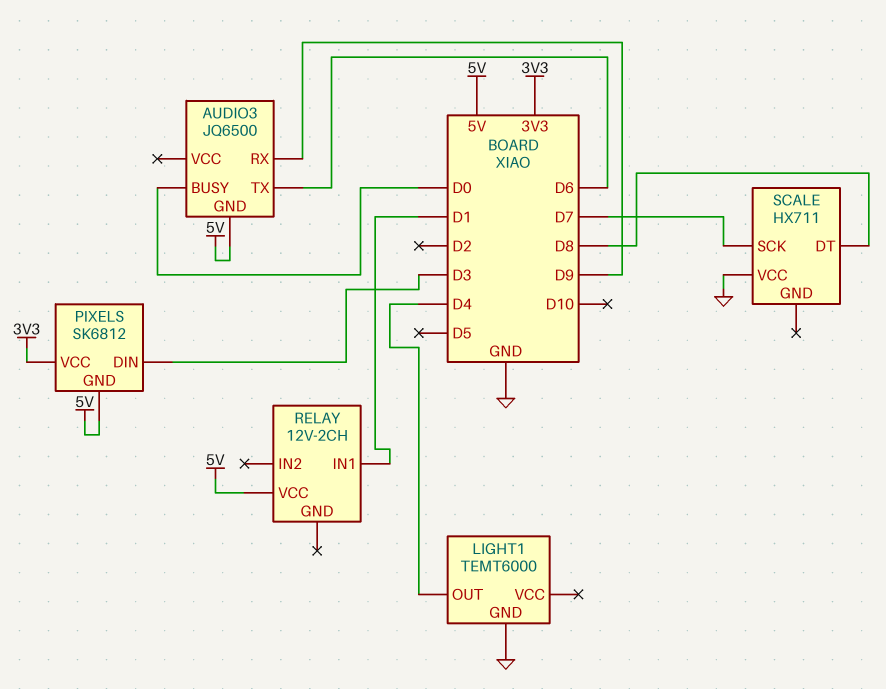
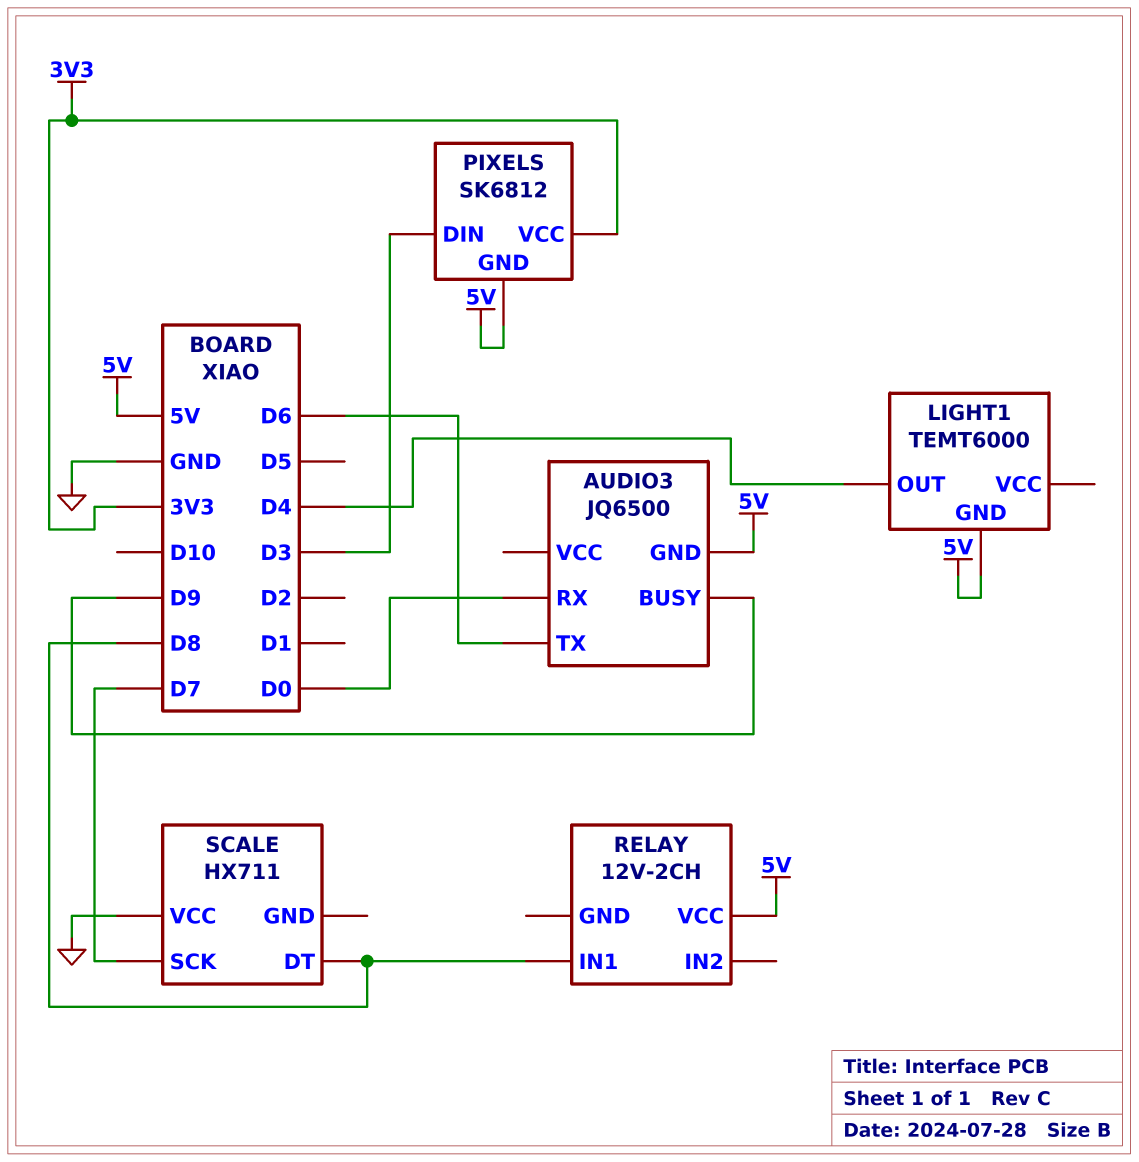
AUDIO3 pin BUSY: D0 -> D9
AUDIO3 pin RX: D9 -> D0
LIGHT1 pin GND: GND -> 5V
RELAY pin IN1: D1 -> D8

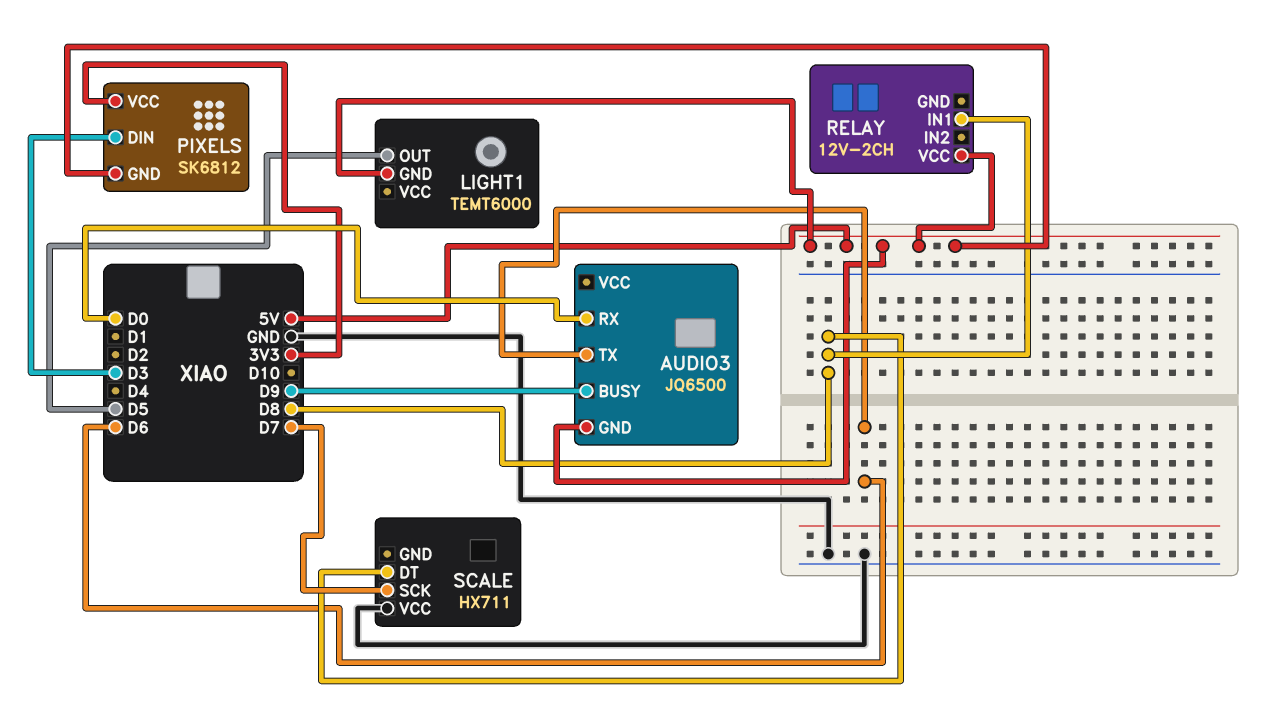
LIGHT1 pin OUT: D4 -> D5

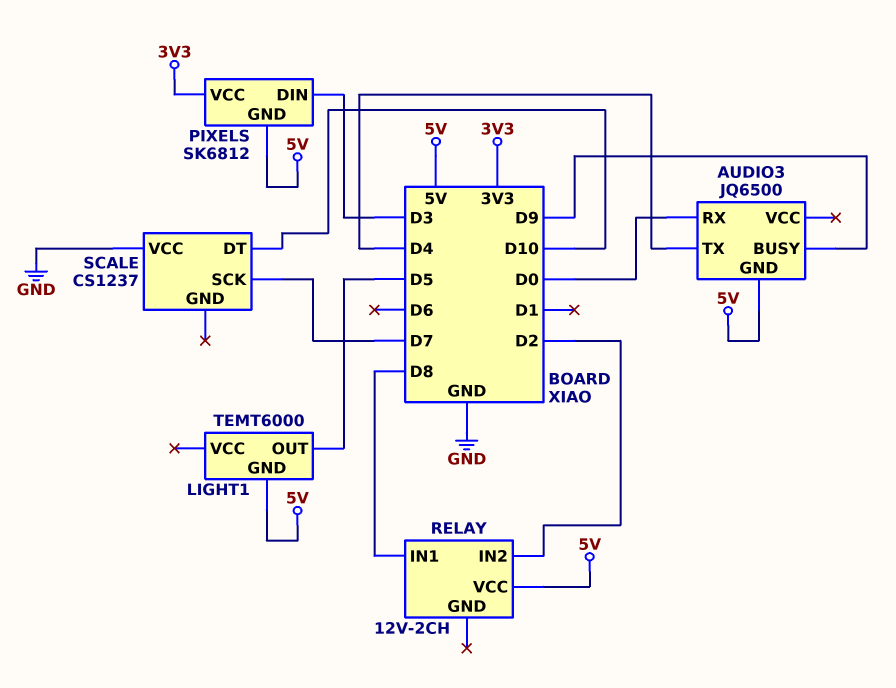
AUDIO3 pin TX: D6 -> D4
RELAY pin IN2: none -> D2
SCALE: HX711 -> CS1237
SCALE pin DT: D8 -> D10

